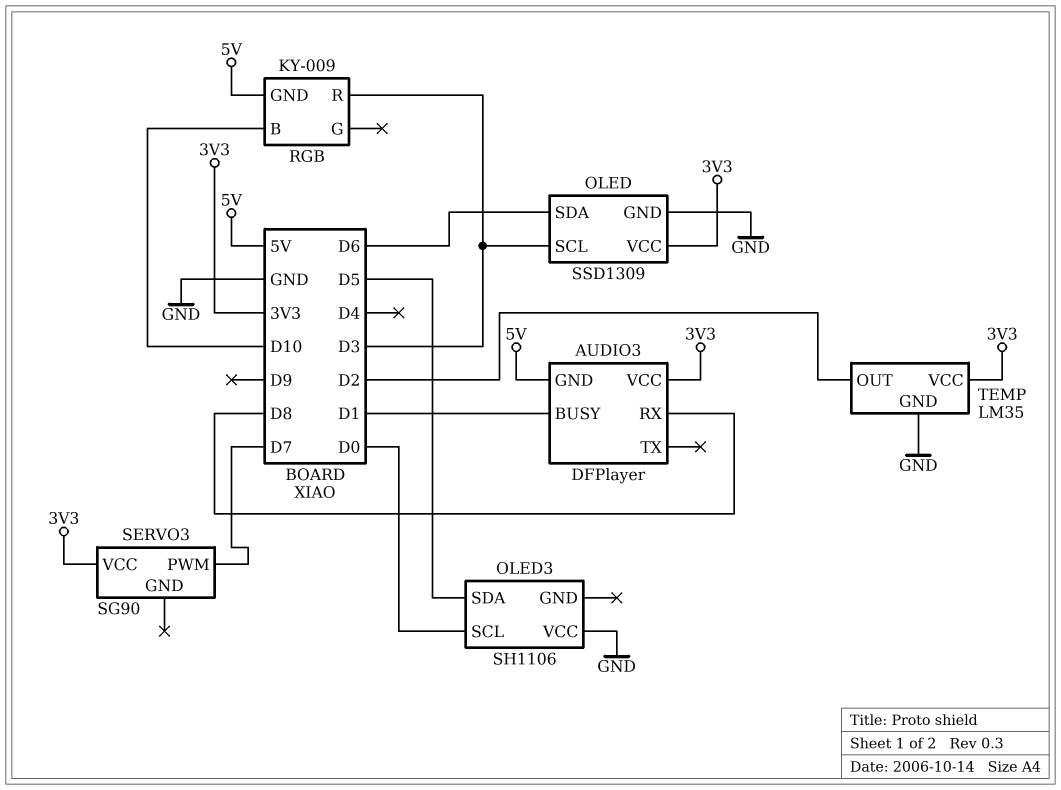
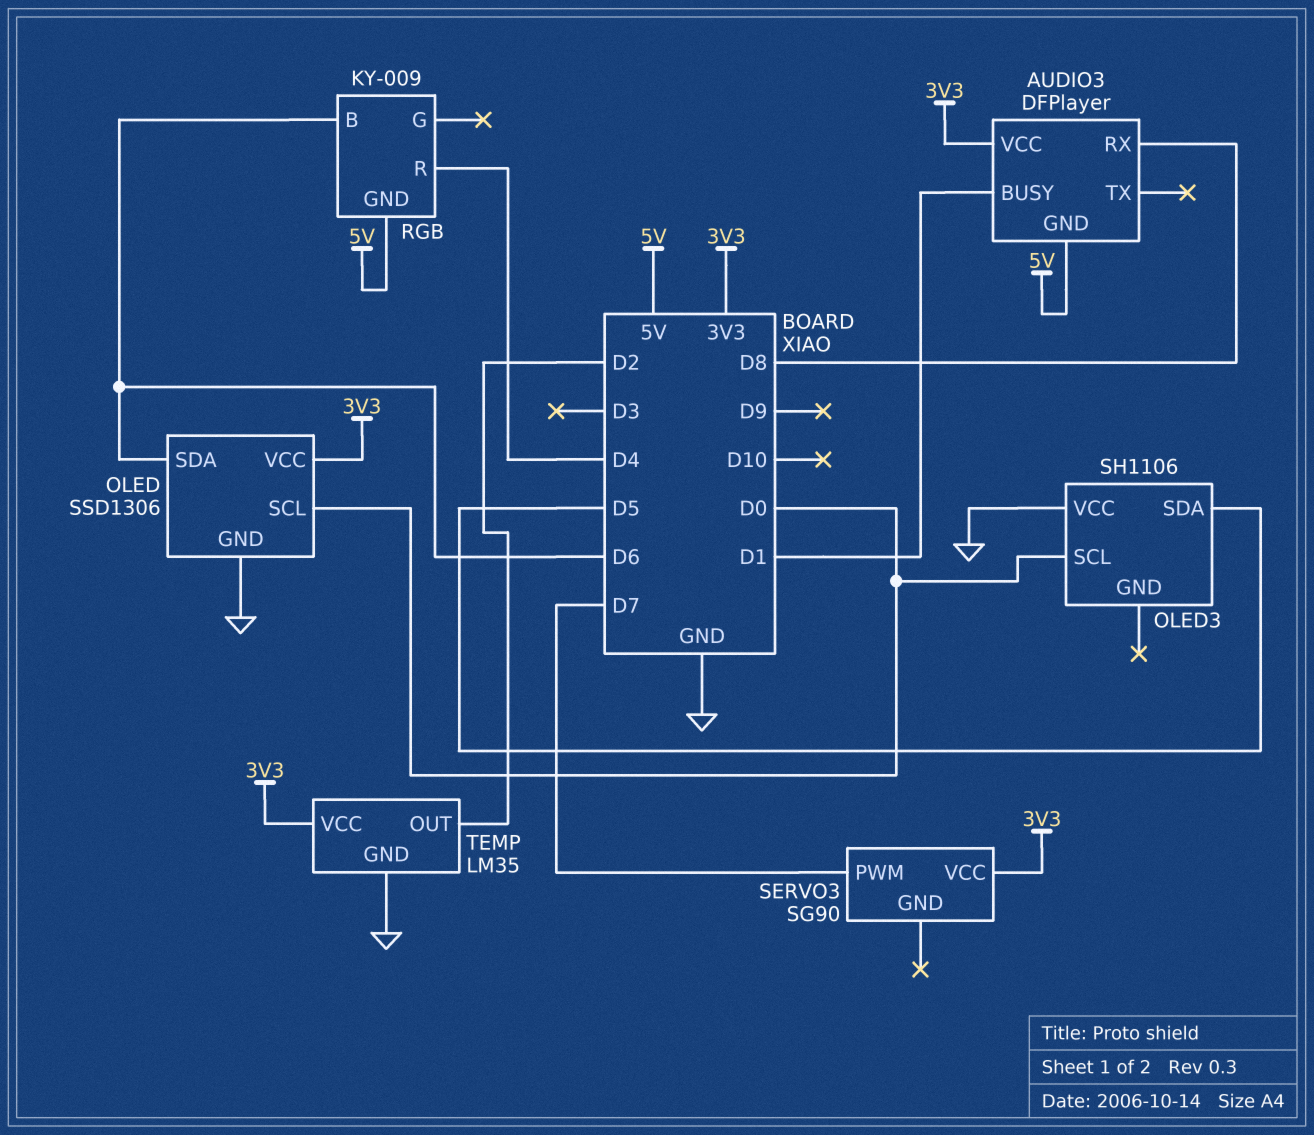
OLED: SSD1309 -> SSD1306
OLED pin SCL: D3 -> D0
RGB pin B: D10 -> D6
RGB pin R: D3 -> D4

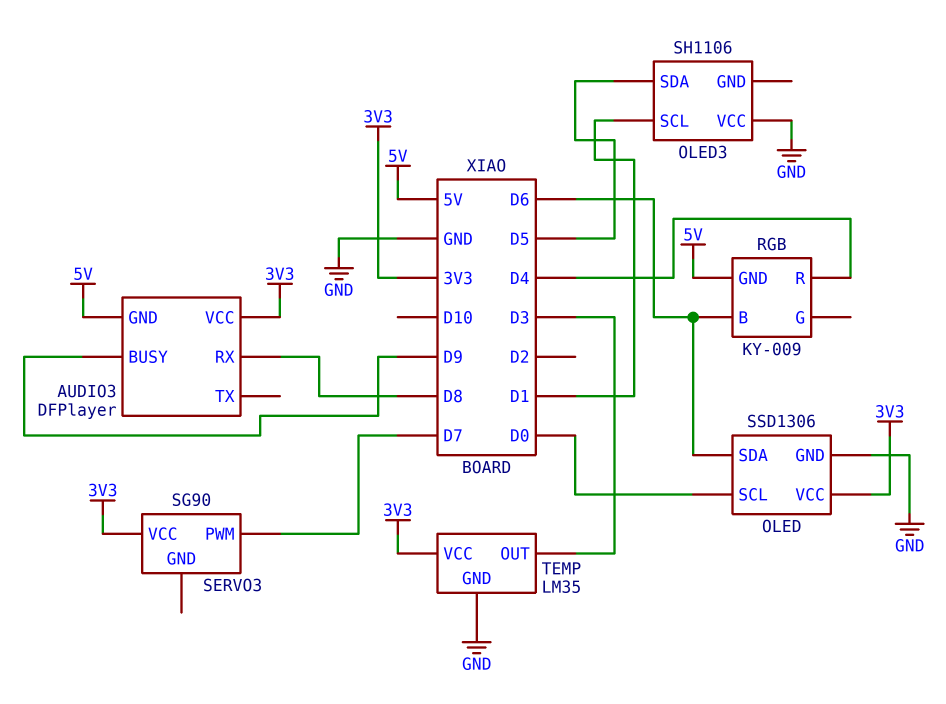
AUDIO3 pin BUSY: D1 -> D9
OLED3 pin SCL: D0 -> D1
TEMP pin OUT: D2 -> D3

